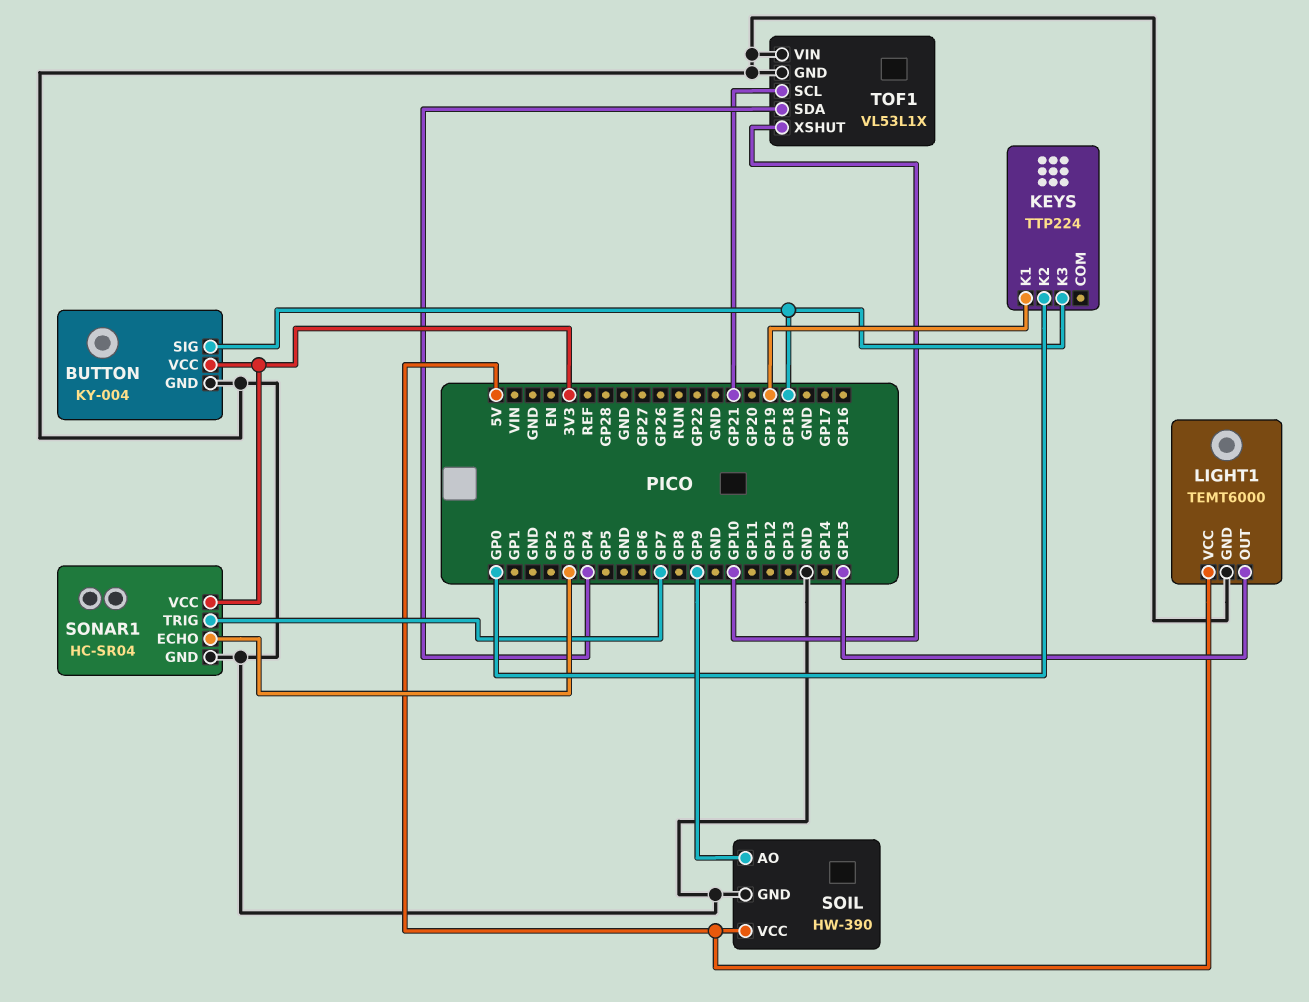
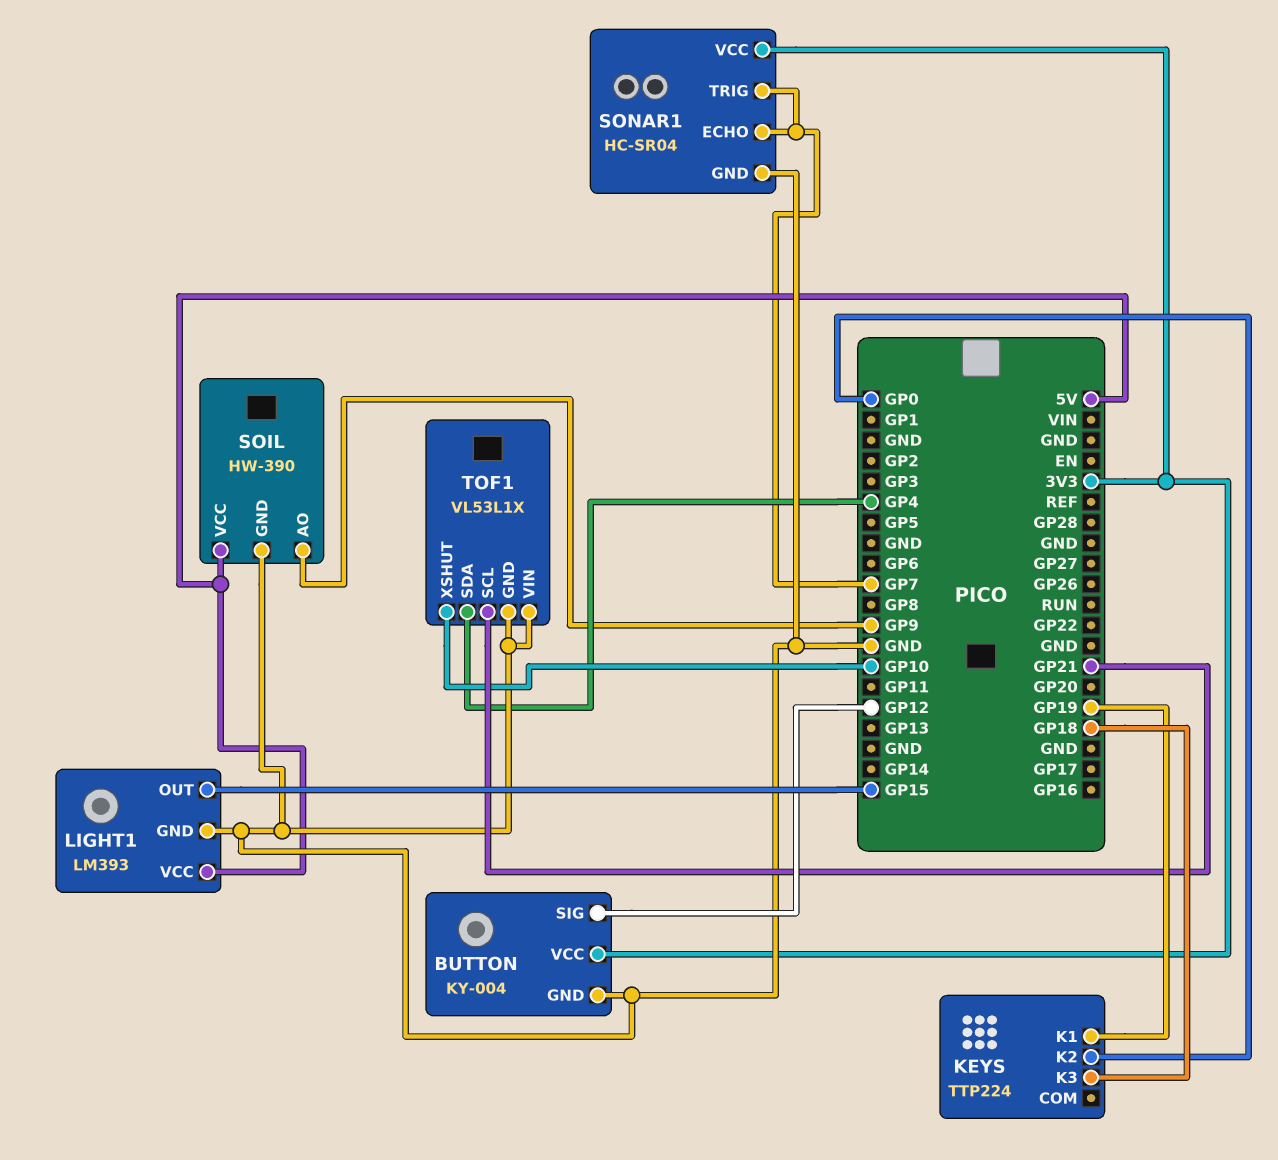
BUTTON pin SIG: GP18 -> GP12
LIGHT1: TEMT6000 -> LM393
SONAR1 pin ECHO: GP3 -> GP7

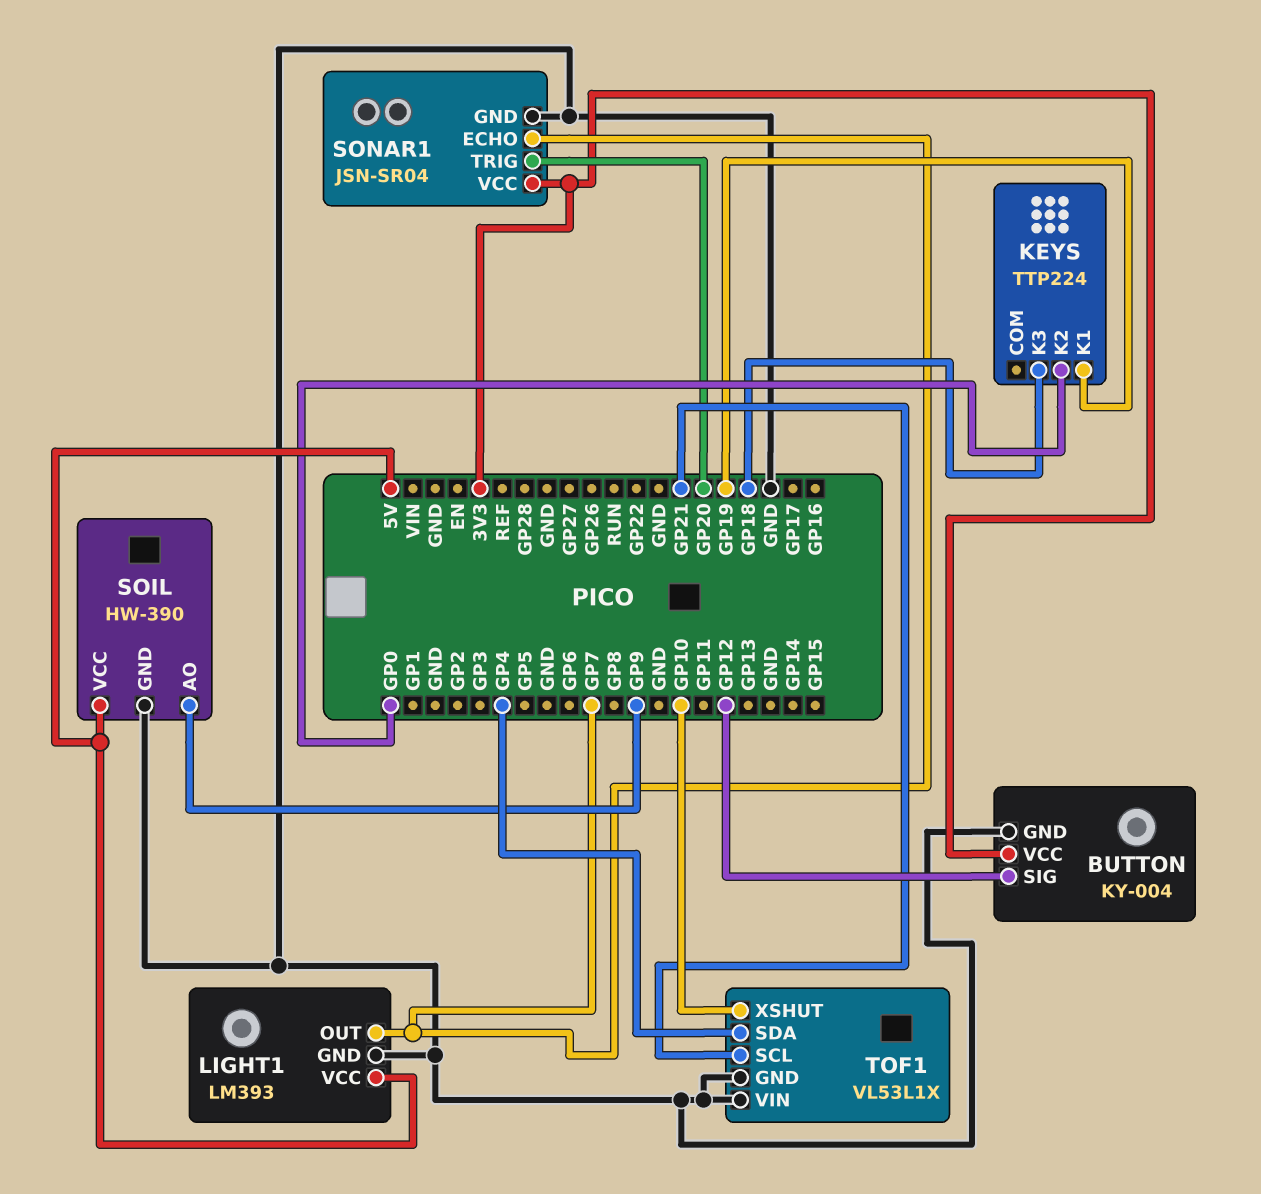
LIGHT1 pin OUT: GP15 -> GP7
SONAR1: HC-SR04 -> JSN-SR04
SONAR1 pin TRIG: GP7 -> GP20

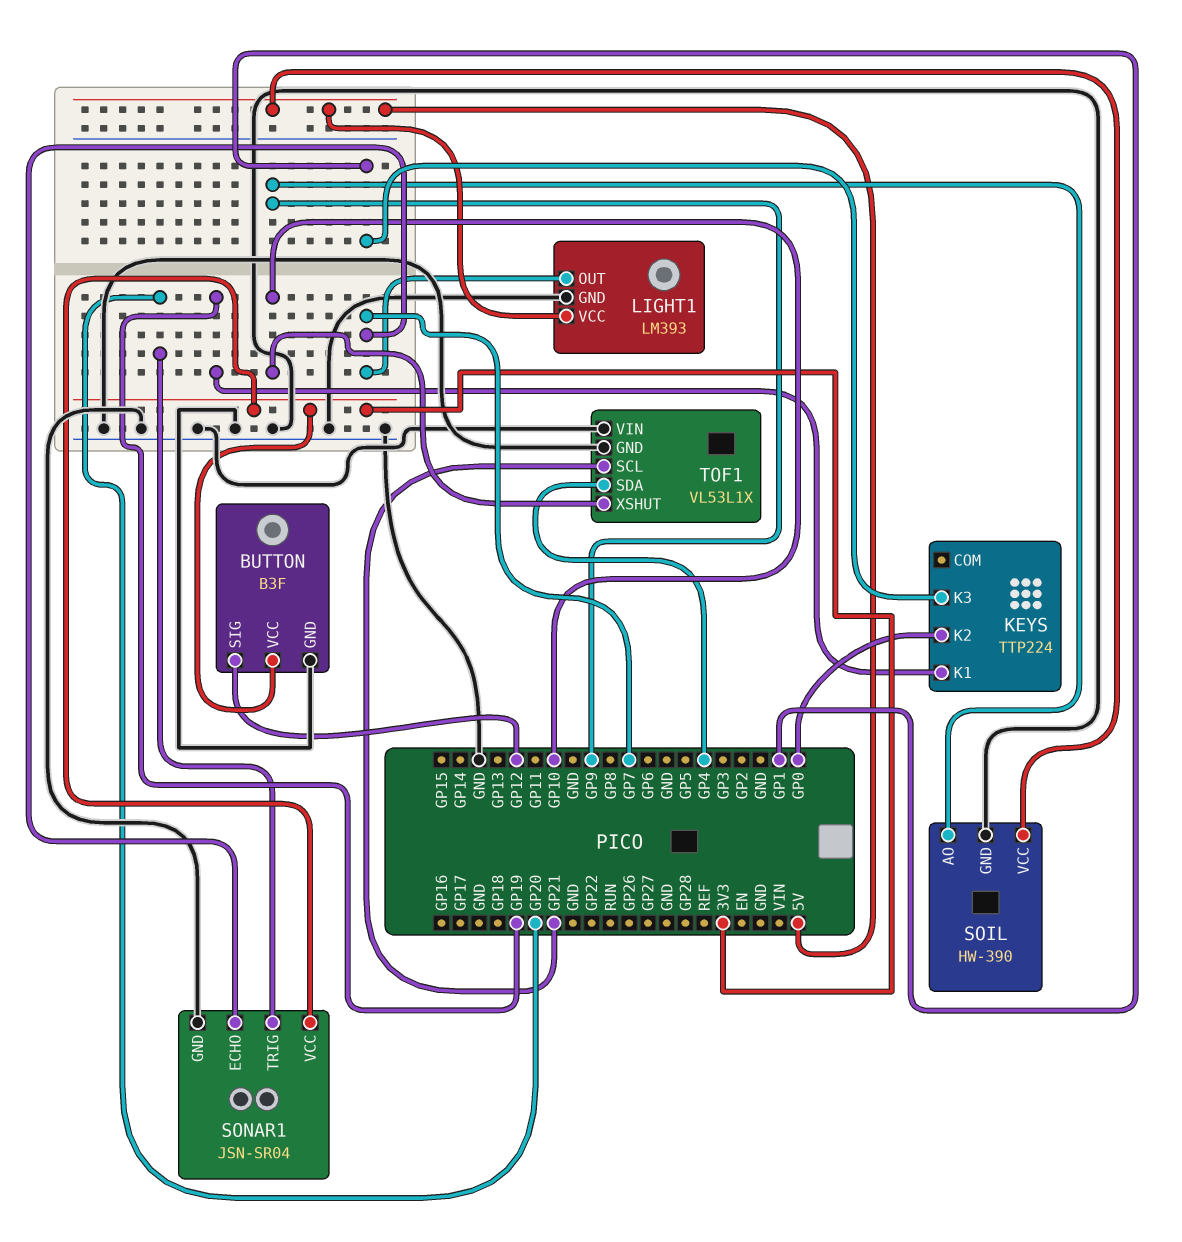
BUTTON: KY-004 -> B3F
KEYS pin K3: GP18 -> GP1

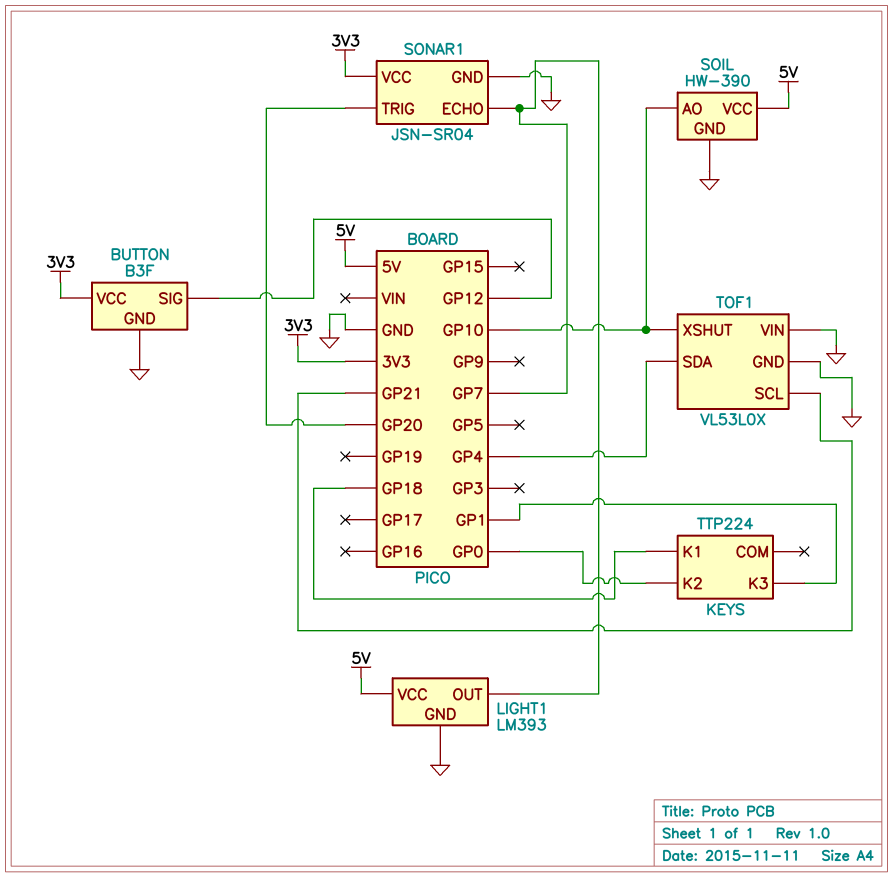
KEYS pin K1: GP19 -> GP18
SOIL pin AO: GP9 -> GP10
TOF1: VL53L1X -> VL53L0X

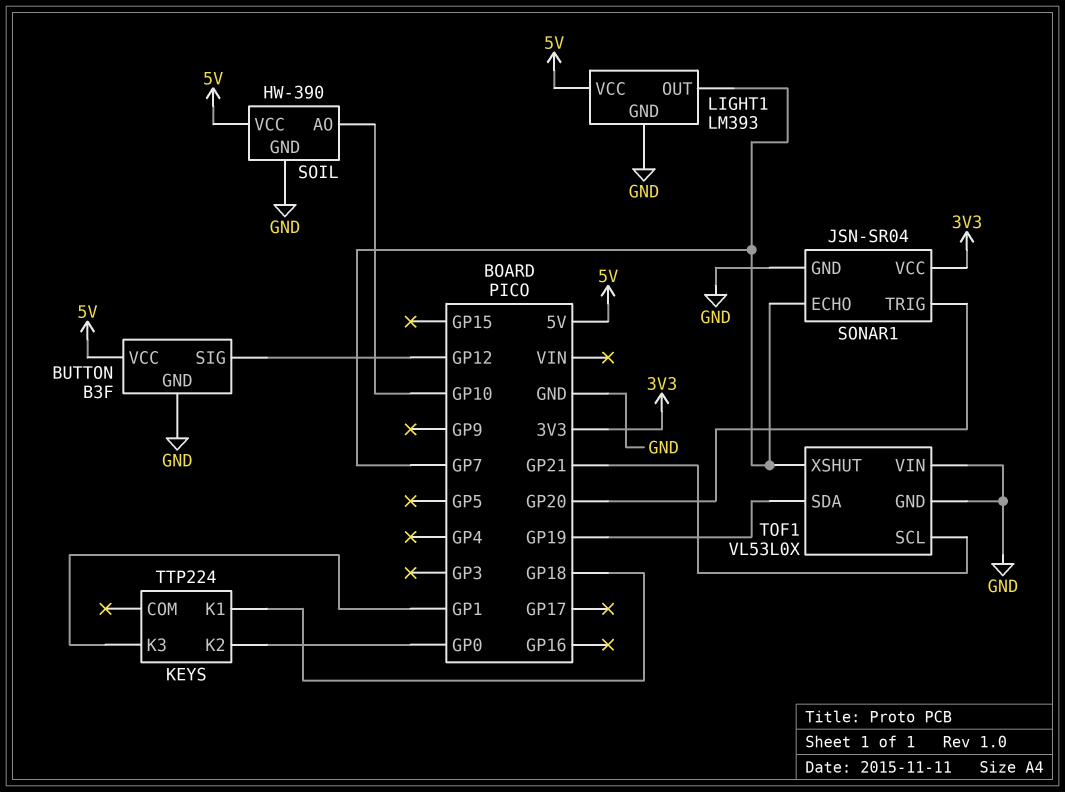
BUTTON pin VCC: 3V3 -> 5V
TOF1 pin SDA: GP4 -> GP19
TOF1 pin XSHUT: GP10 -> GP7

